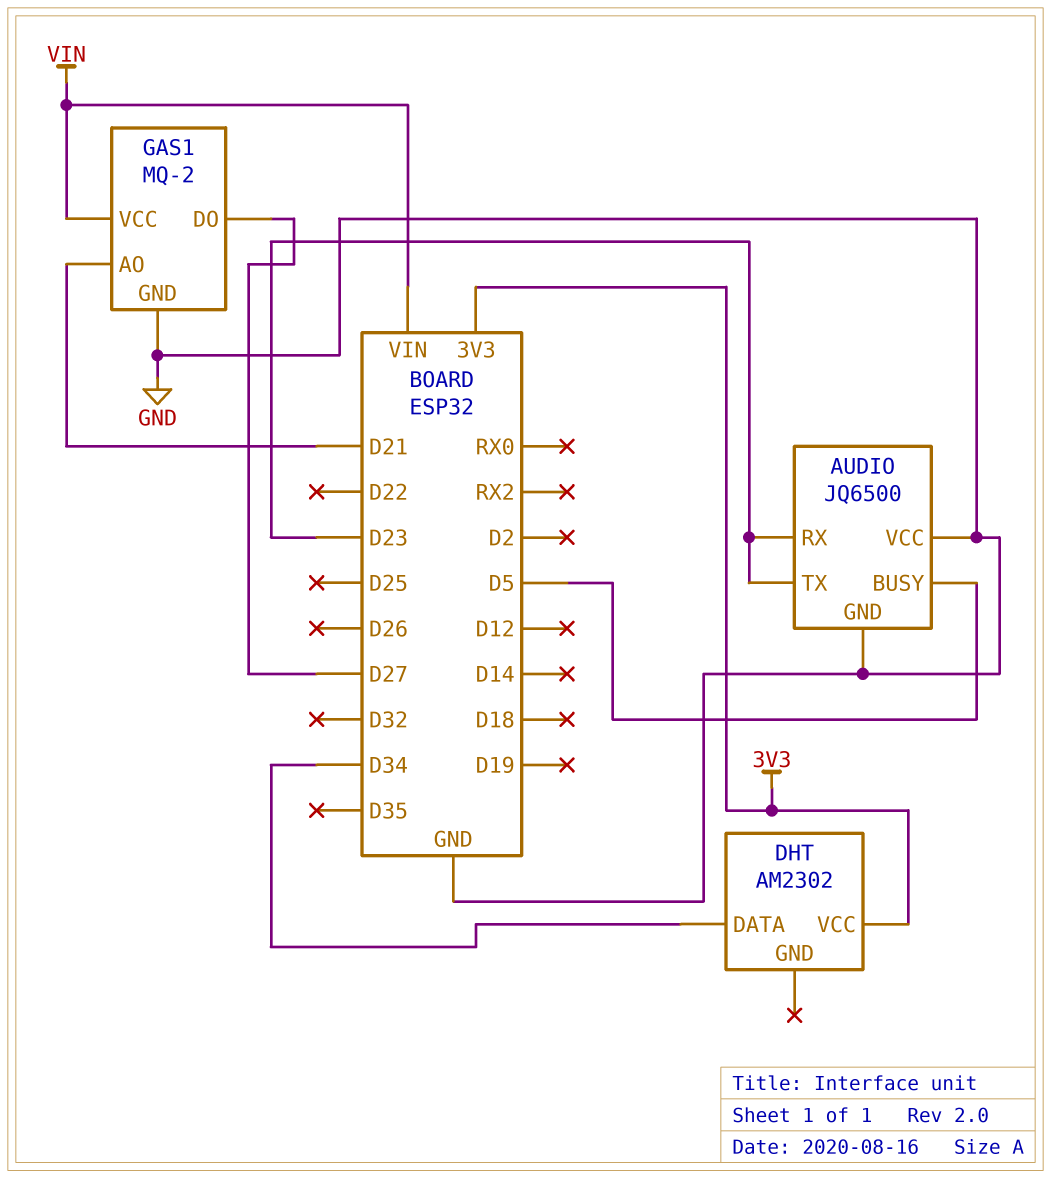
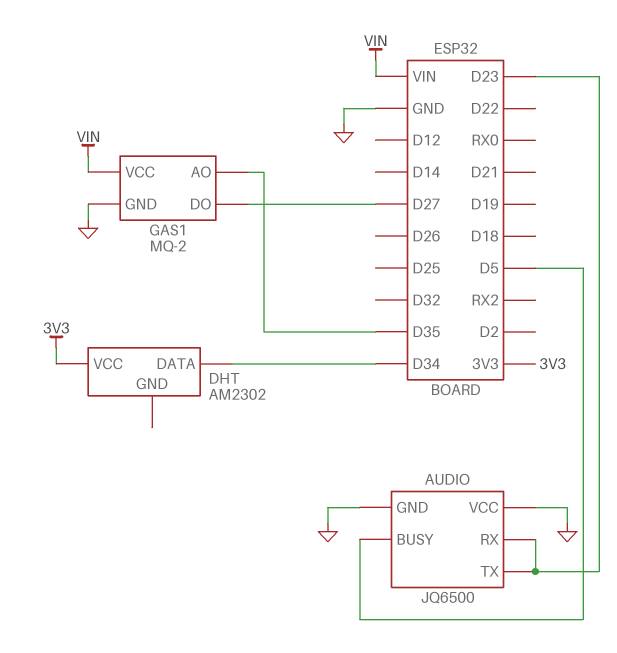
GAS1 pin AO: D21 -> D35

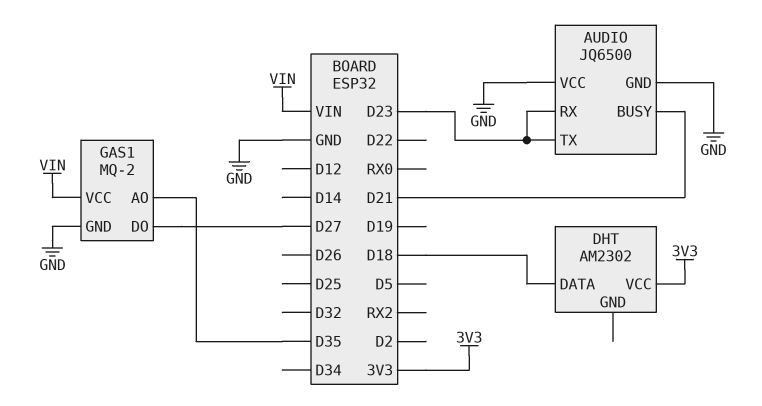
AUDIO pin BUSY: D5 -> D21
DHT pin DATA: D34 -> D18

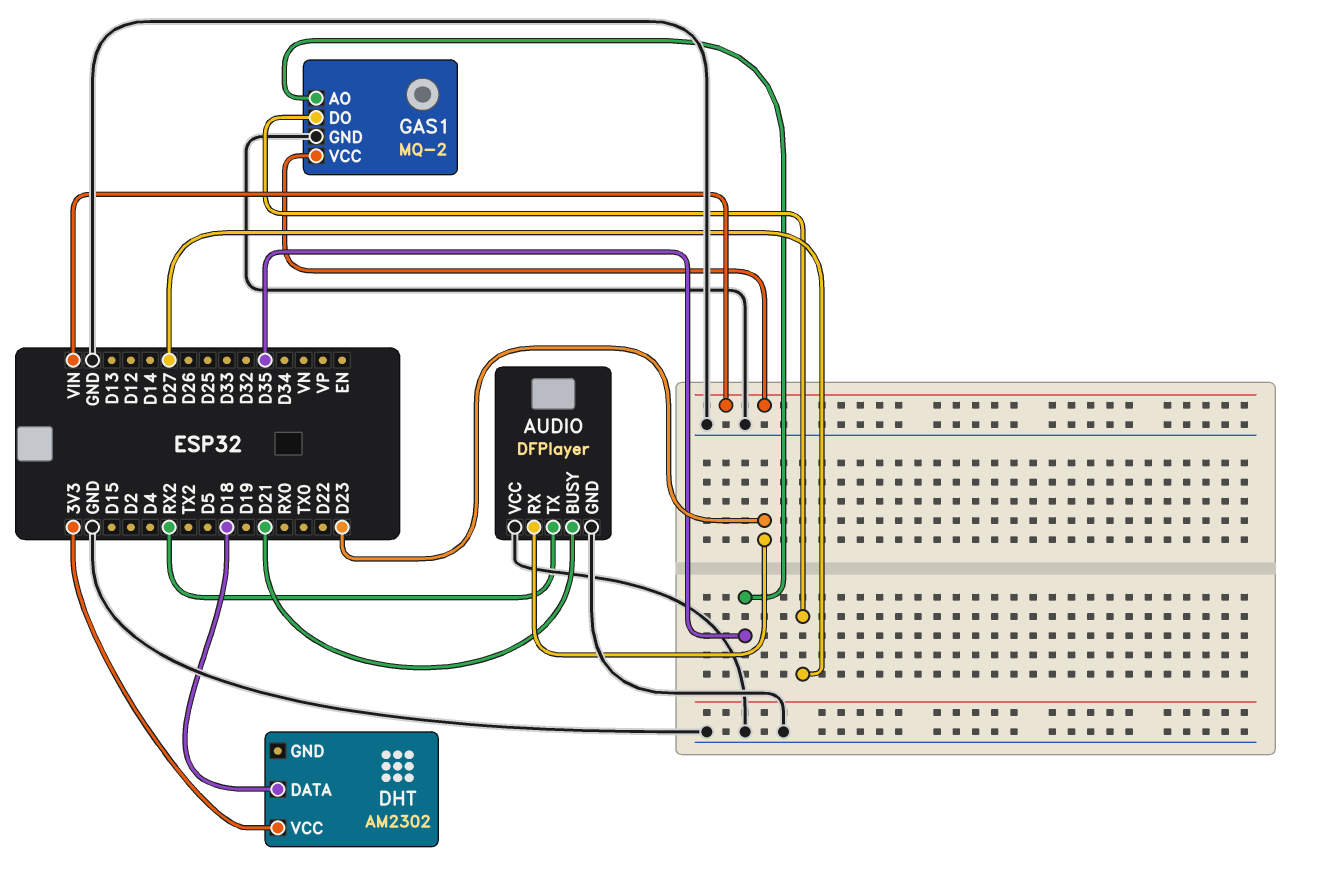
AUDIO: JQ6500 -> DFPlayer
AUDIO pin TX: D23 -> RX2

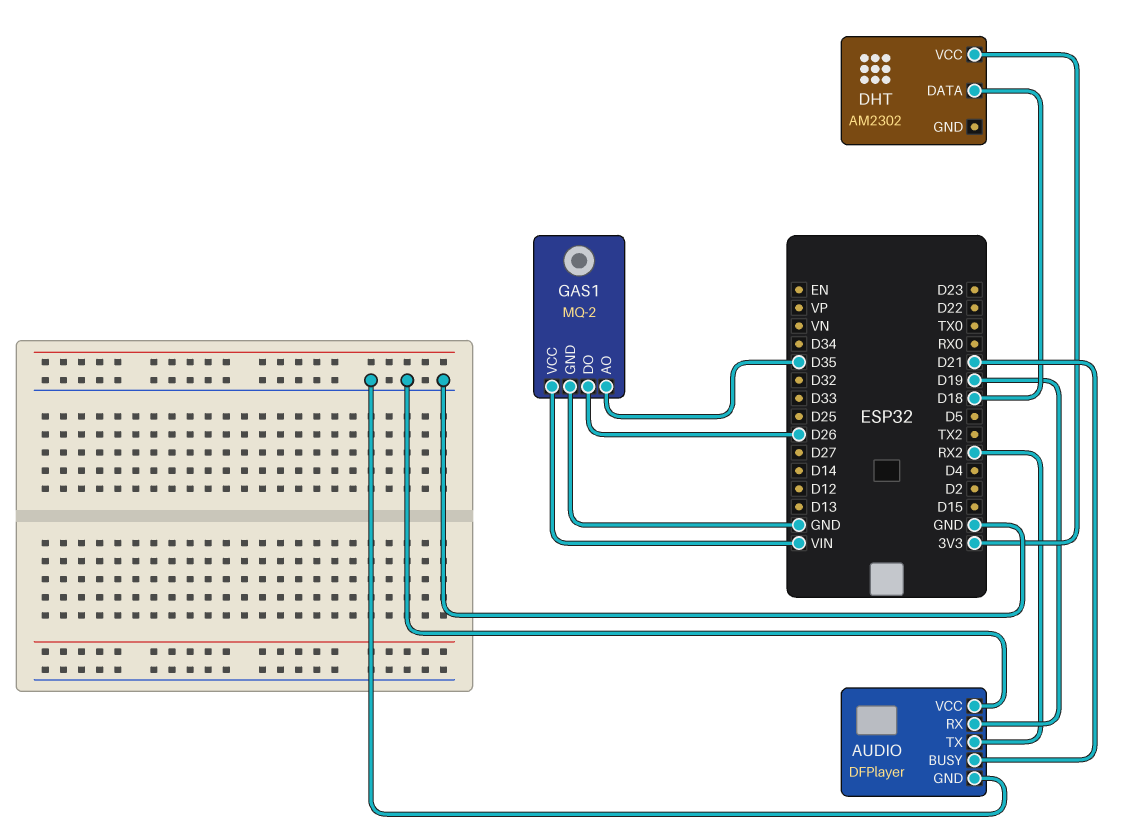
AUDIO pin RX: D23 -> D19
GAS1 pin DO: D27 -> D26

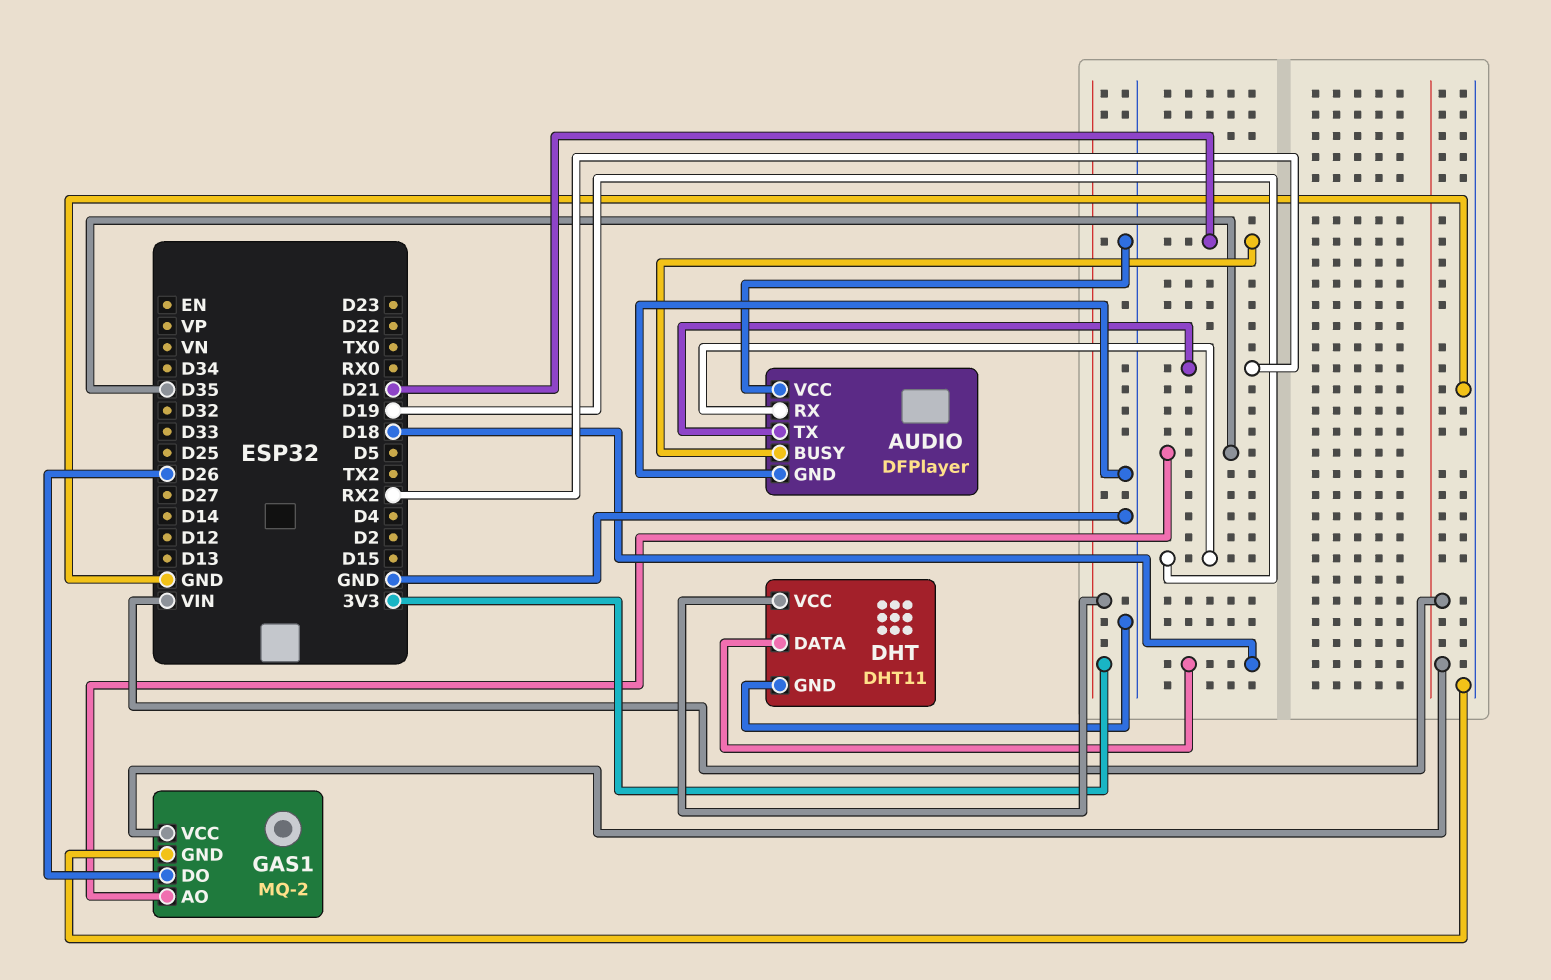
DHT: AM2302 -> DHT11
DHT pin GND: none -> GND

